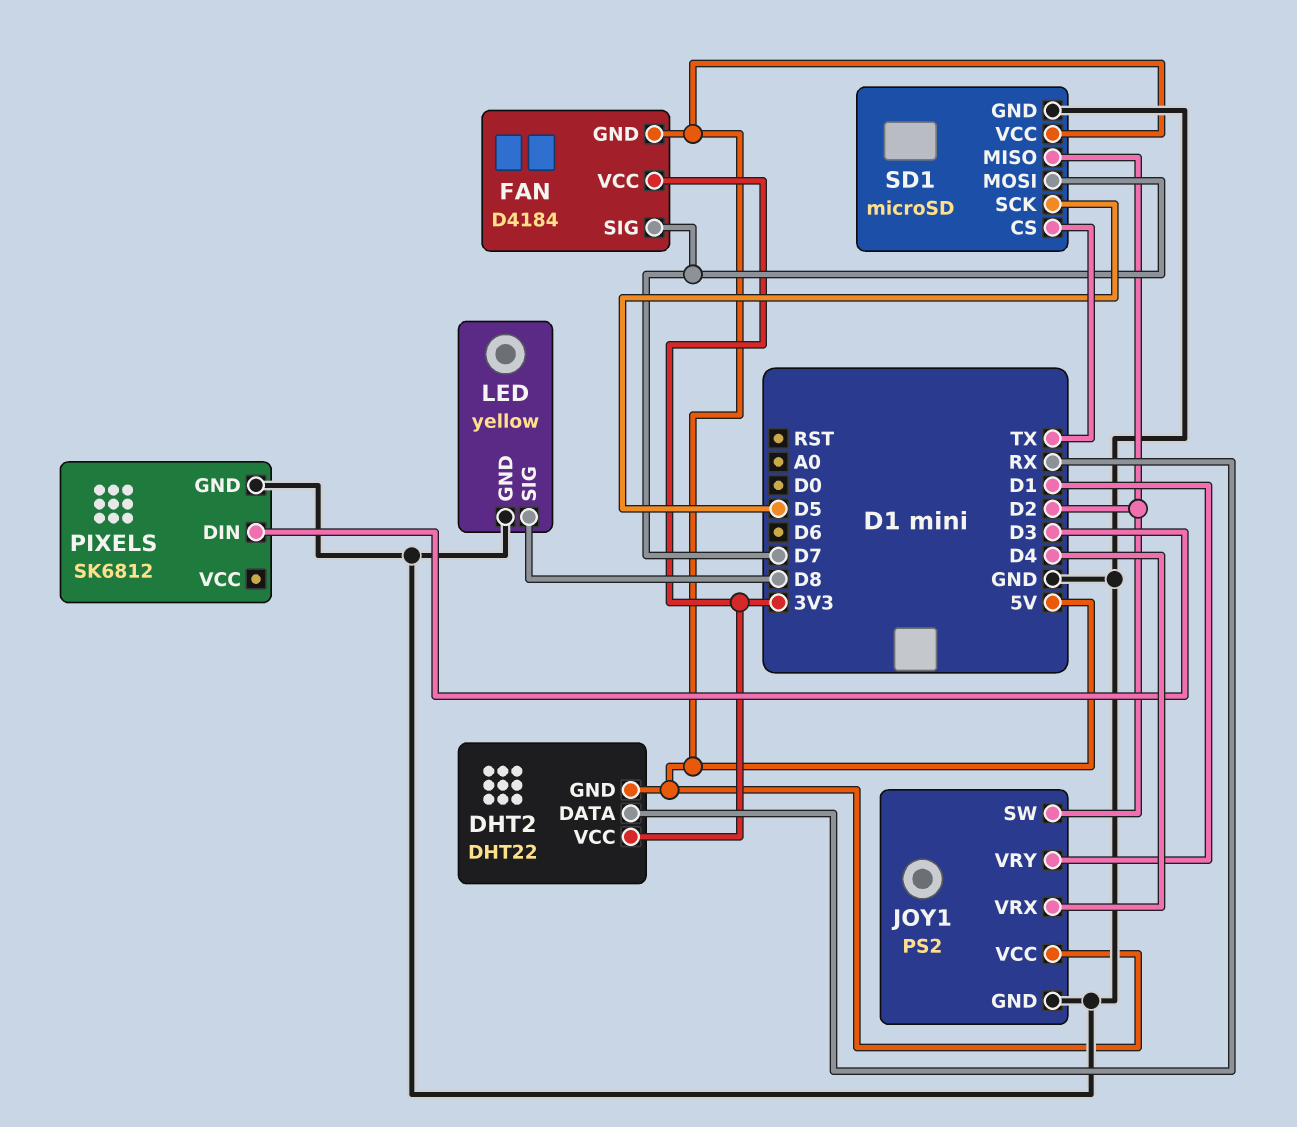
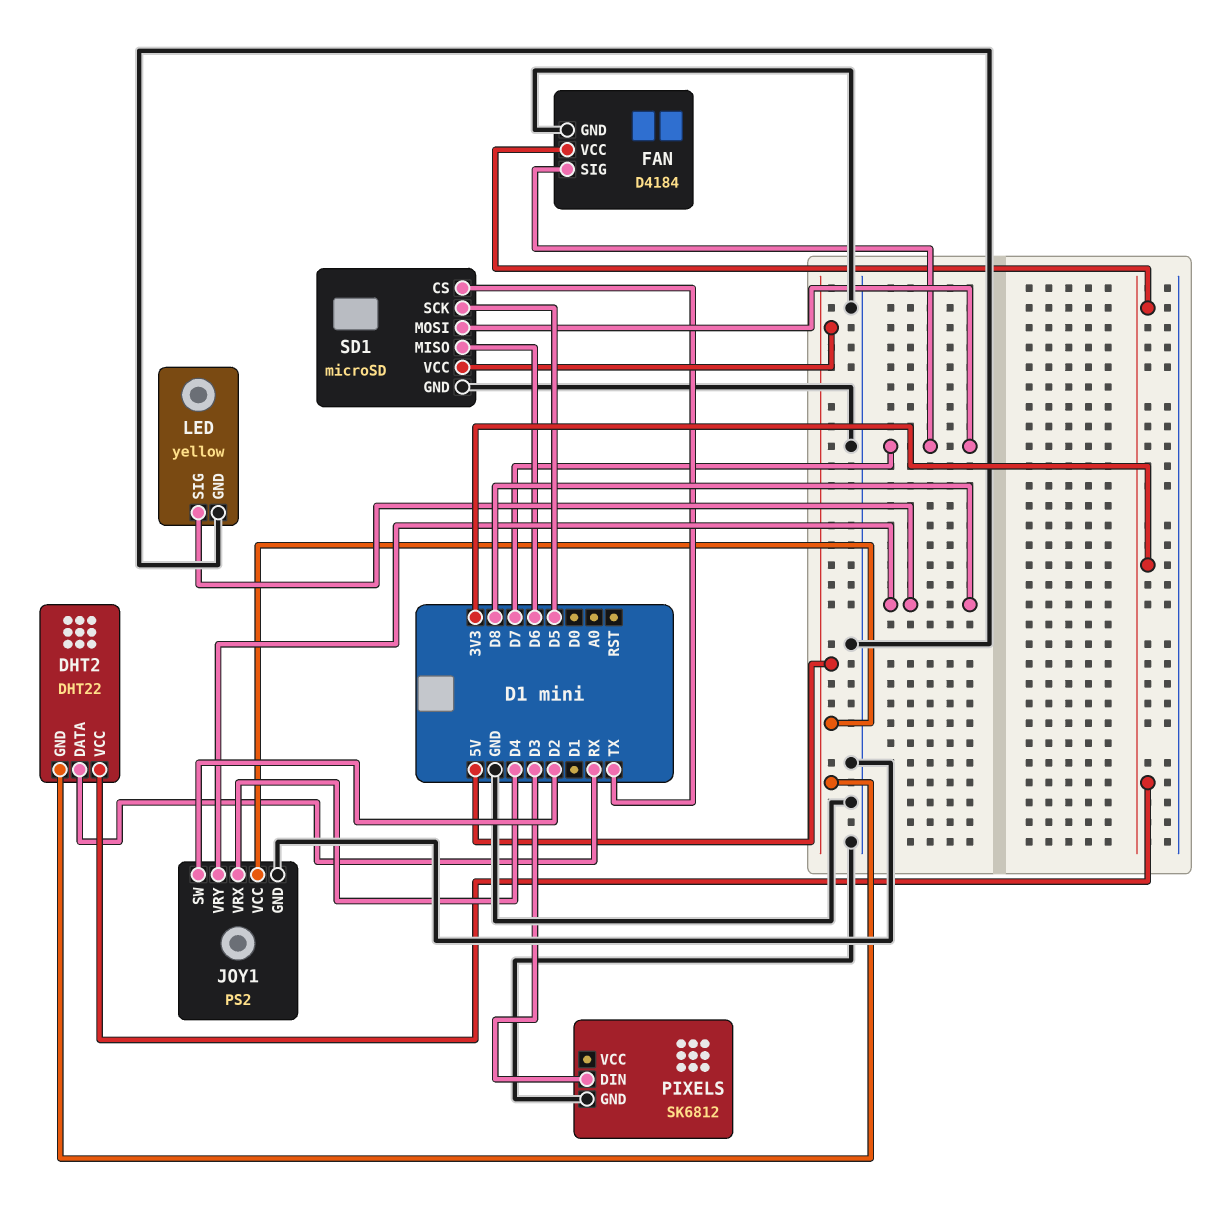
FAN pin GND: 5V -> GND
JOY1 pin VRY: D1 -> D8
SD1 pin MISO: D2 -> D6

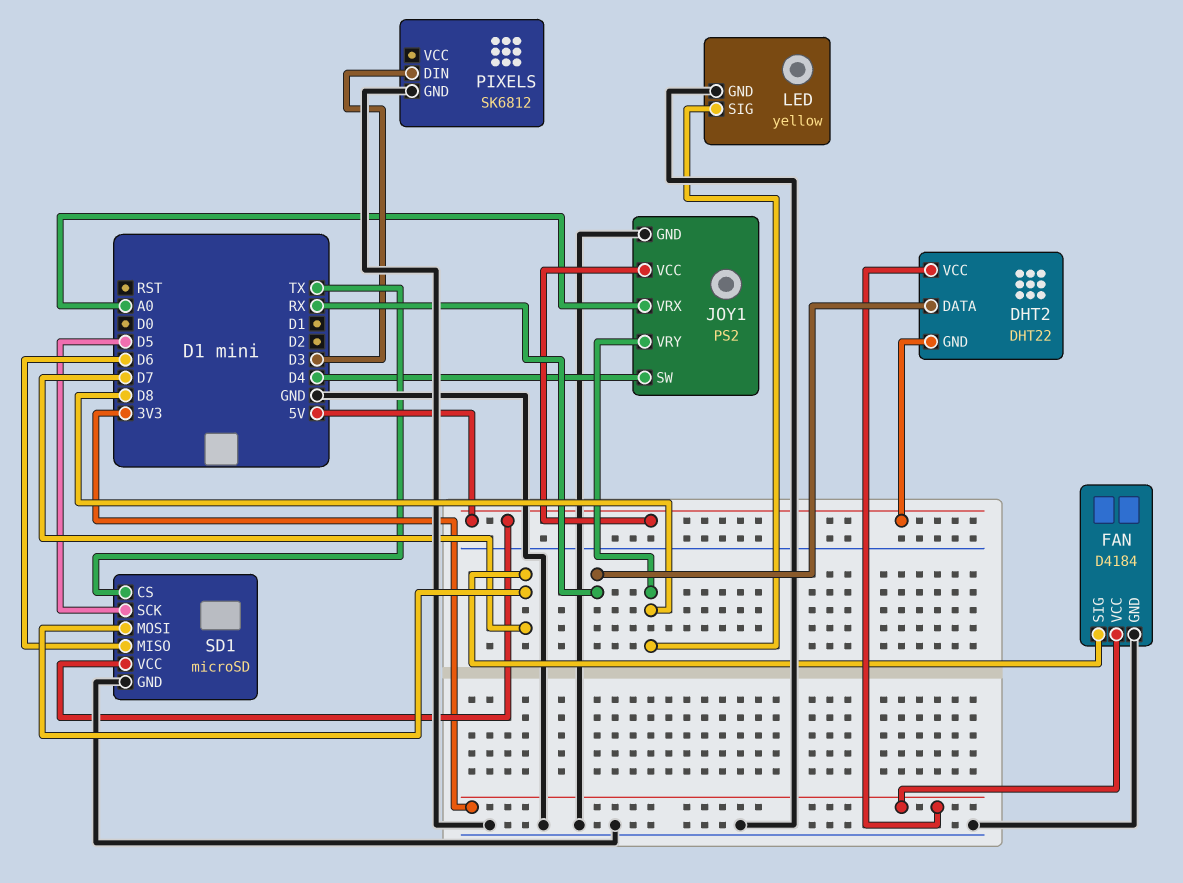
JOY1 pin SW: D2 -> D4
JOY1 pin VRX: D4 -> A0

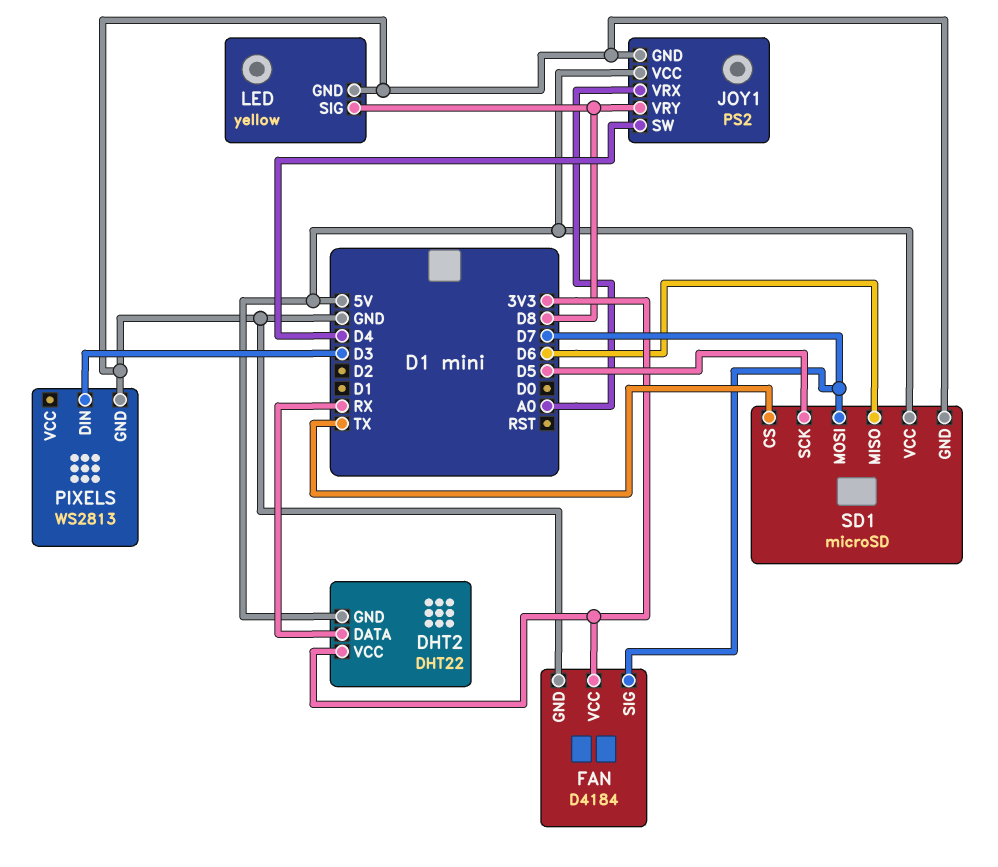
PIXELS: SK6812 -> WS2813

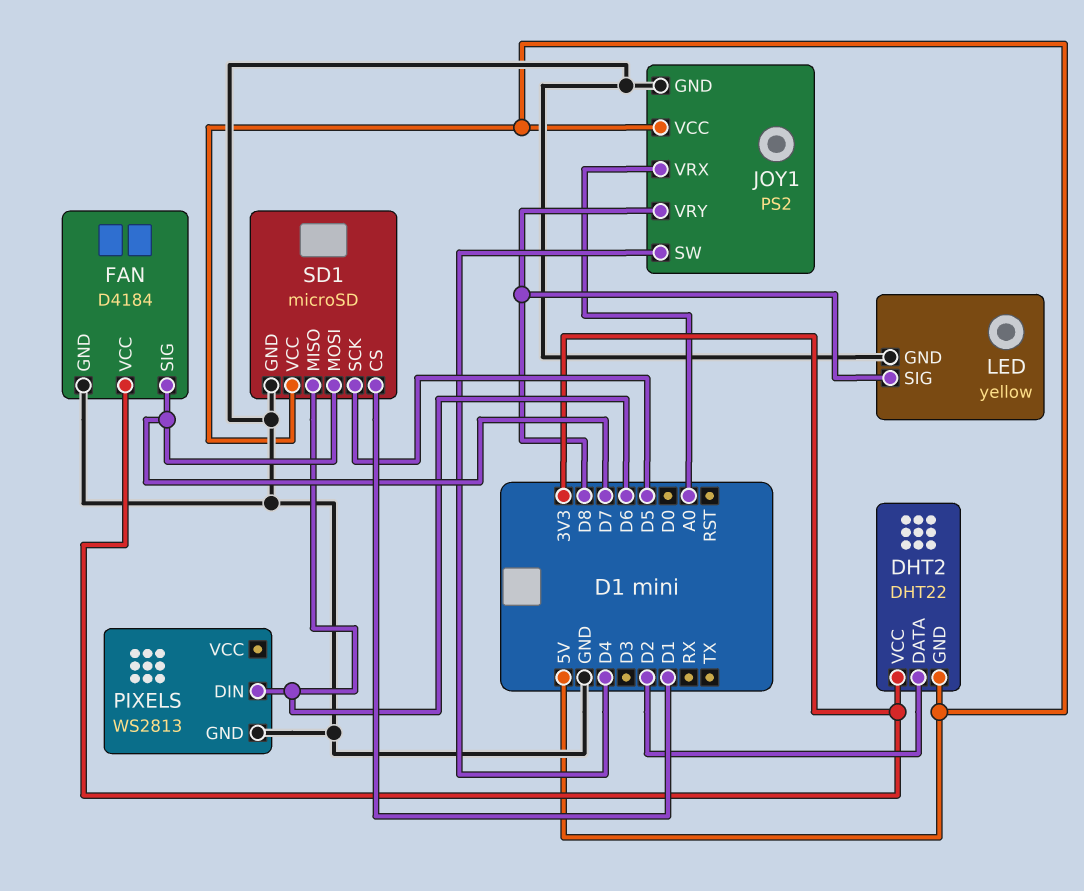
DHT2 pin DATA: RX -> D2
PIXELS pin DIN: D3 -> D6
SD1 pin CS: TX -> D1

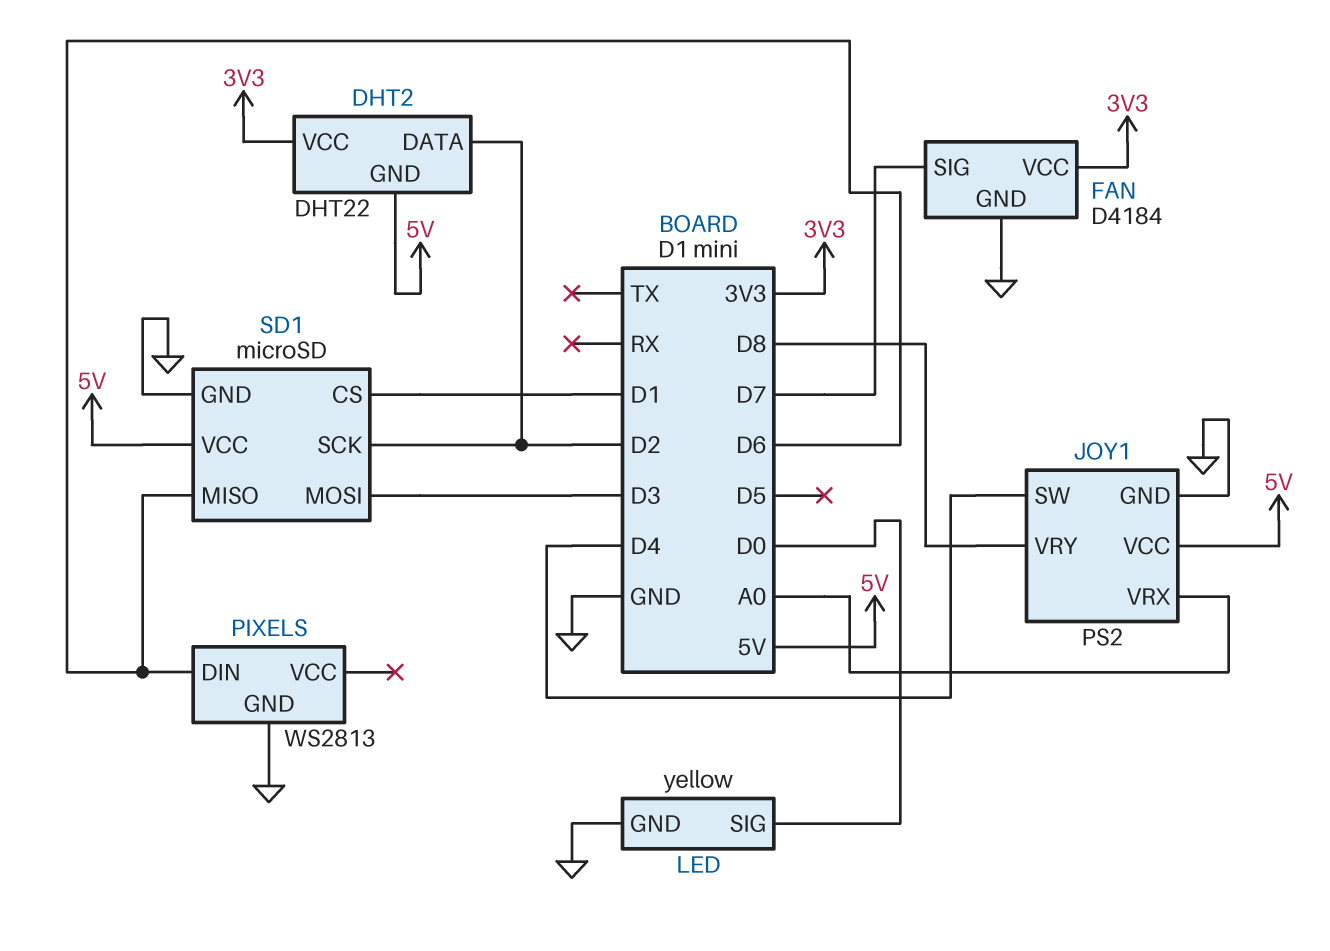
LED pin SIG: D8 -> D0
SD1 pin MOSI: D7 -> D3
SD1 pin SCK: D5 -> D2

